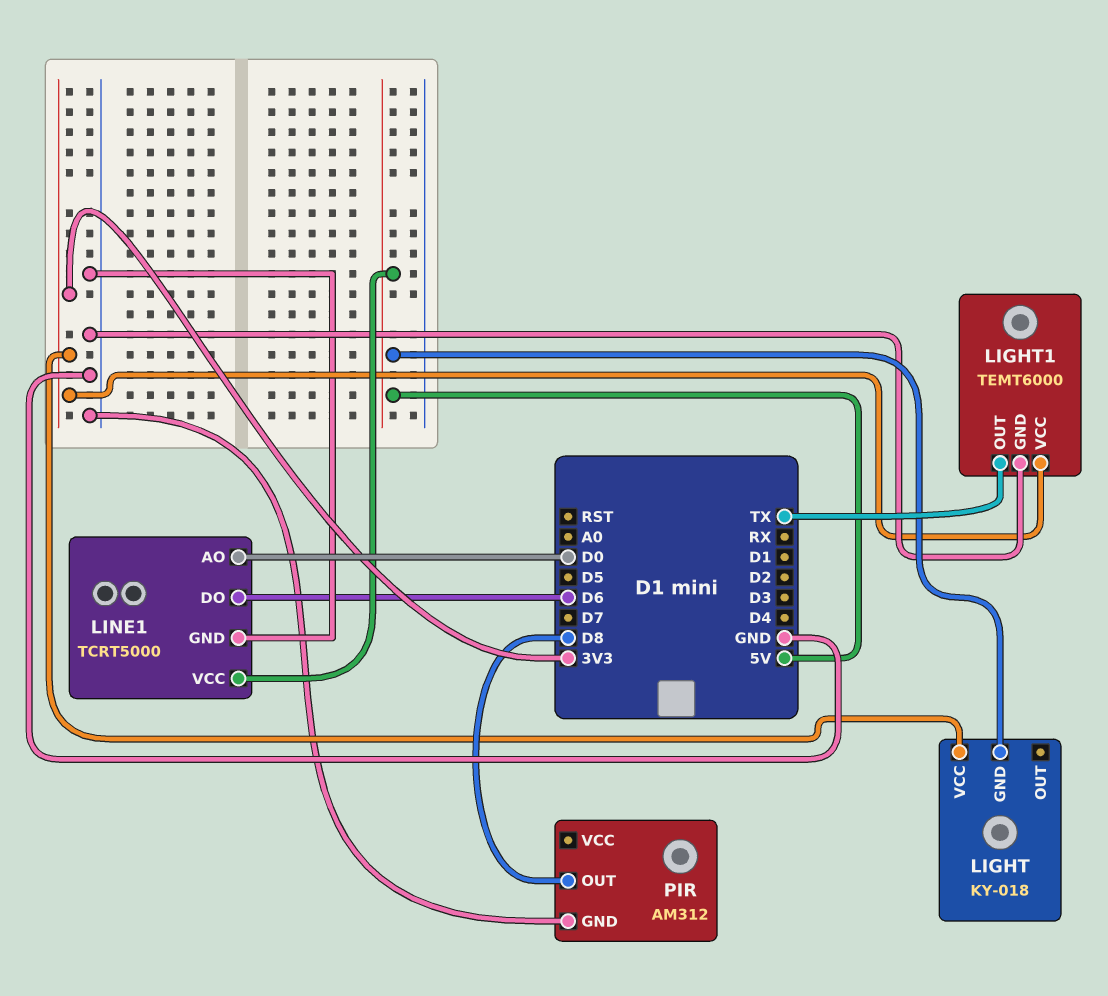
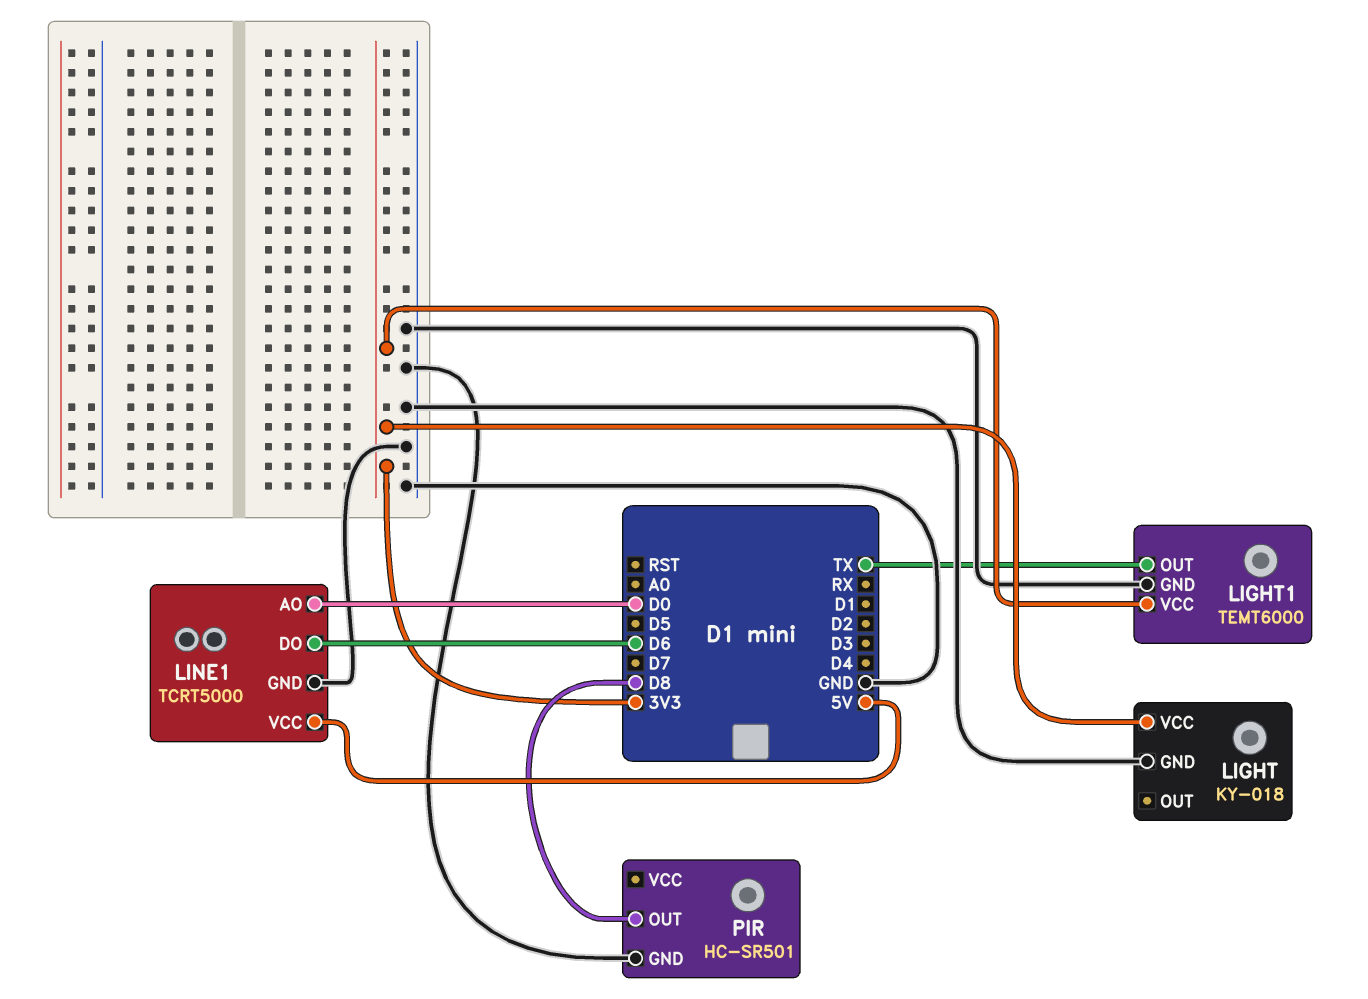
LIGHT pin GND: 5V -> GND
PIR: AM312 -> HC-SR501

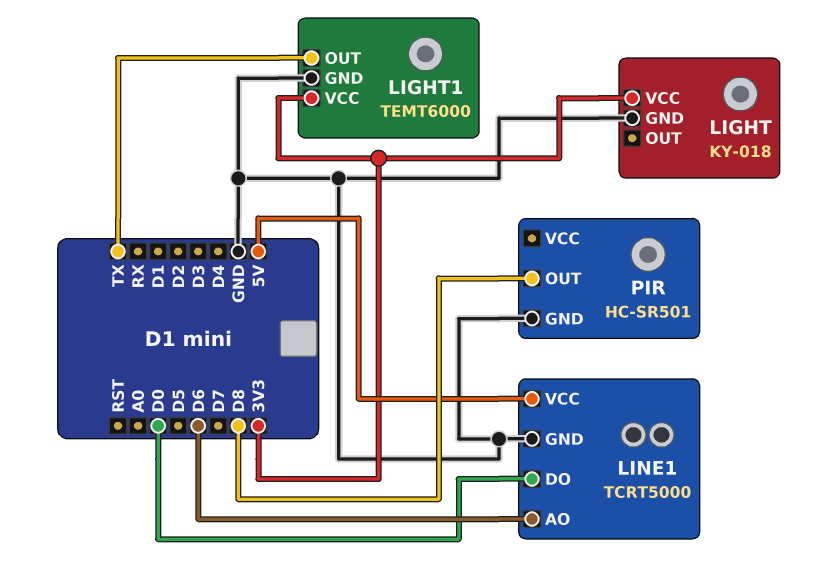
LINE1 pin AO: D0 -> D6
LINE1 pin DO: D6 -> D0

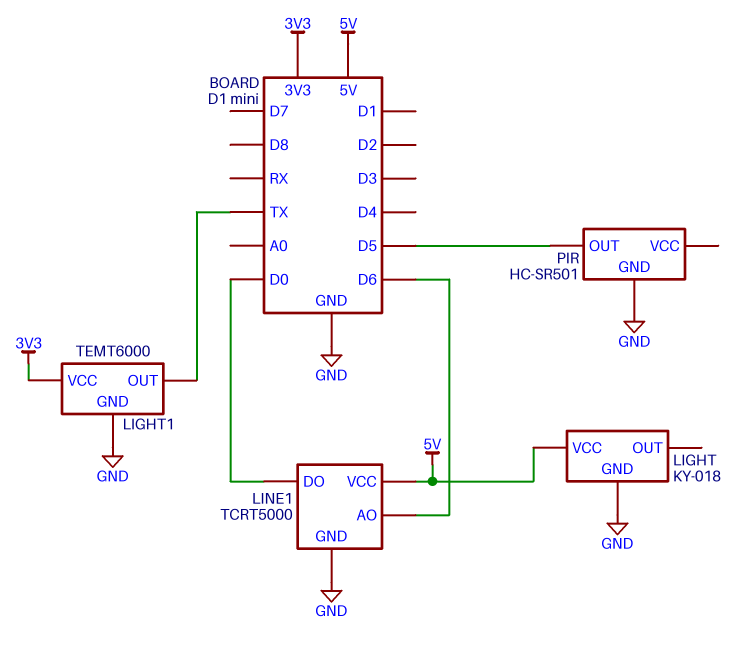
LIGHT pin VCC: 3V3 -> 5V
PIR pin OUT: D8 -> D5

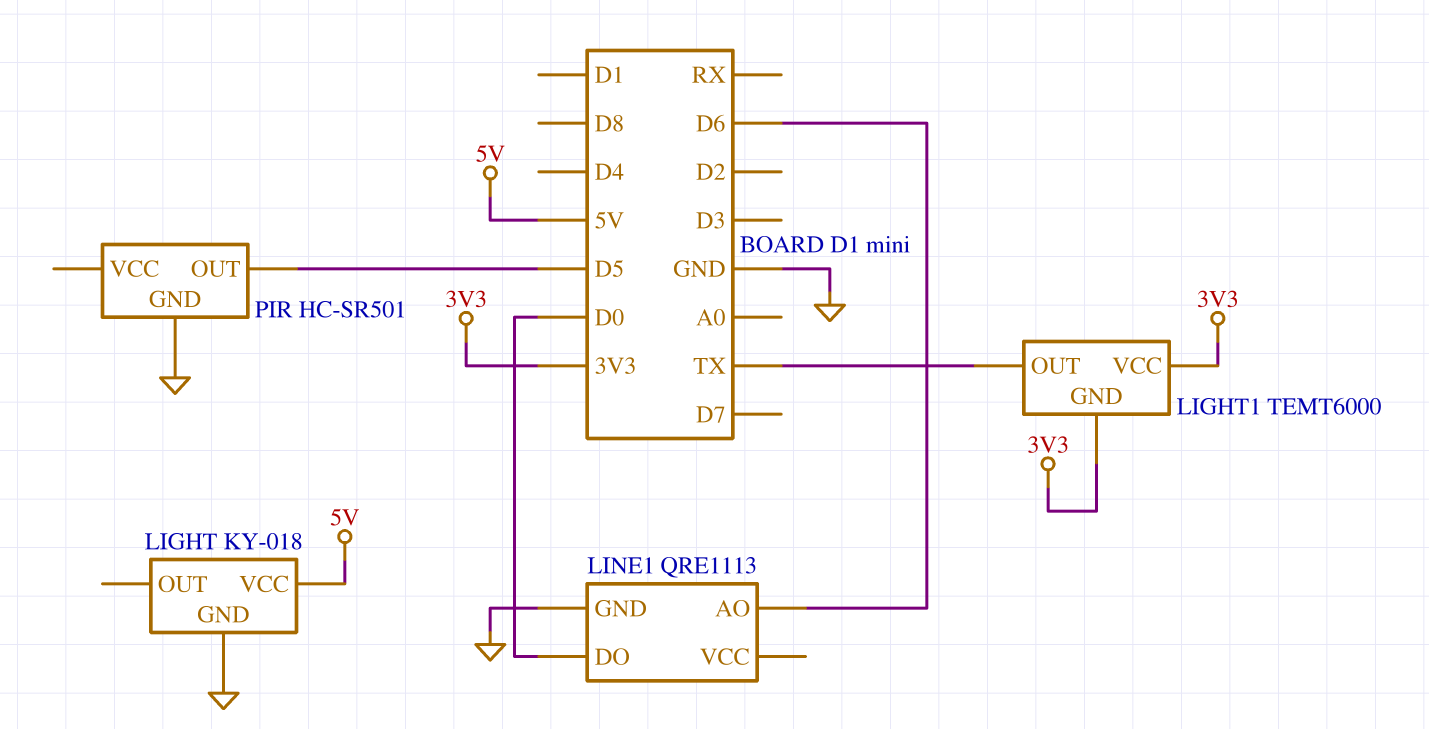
LIGHT1 pin GND: GND -> 3V3
LINE1: TCRT5000 -> QRE1113
LINE1 pin VCC: 5V -> none

